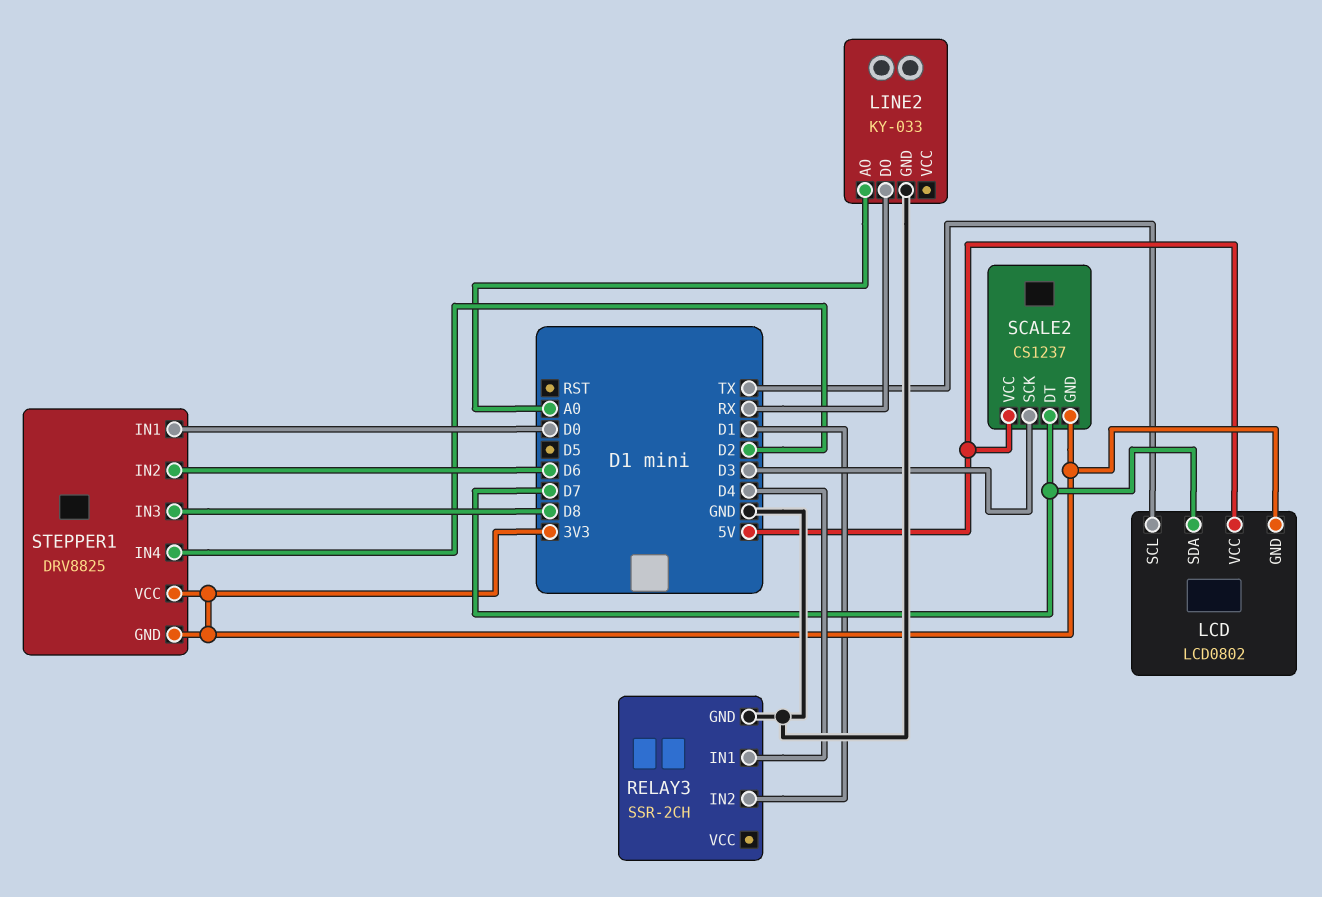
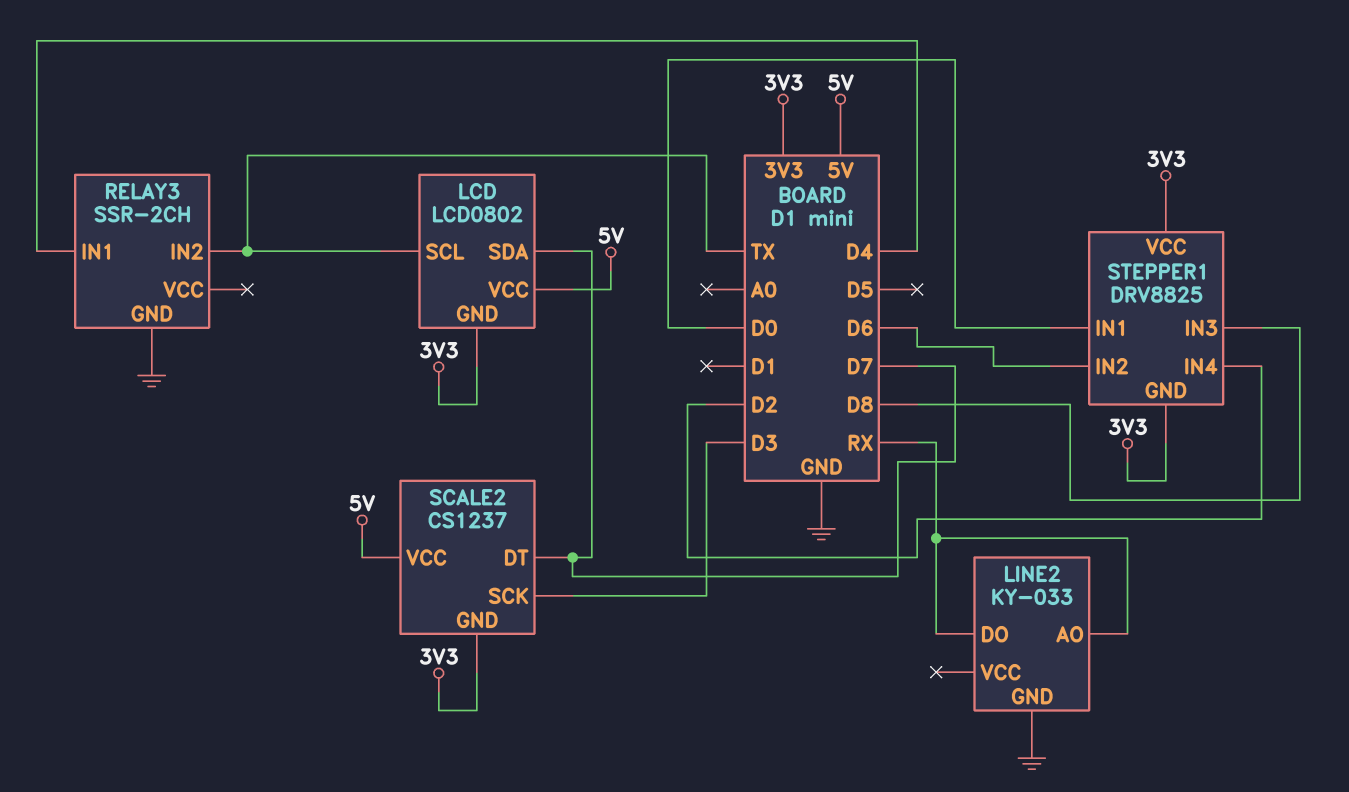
LINE2 pin AO: A0 -> RX
RELAY3 pin IN2: D1 -> TX

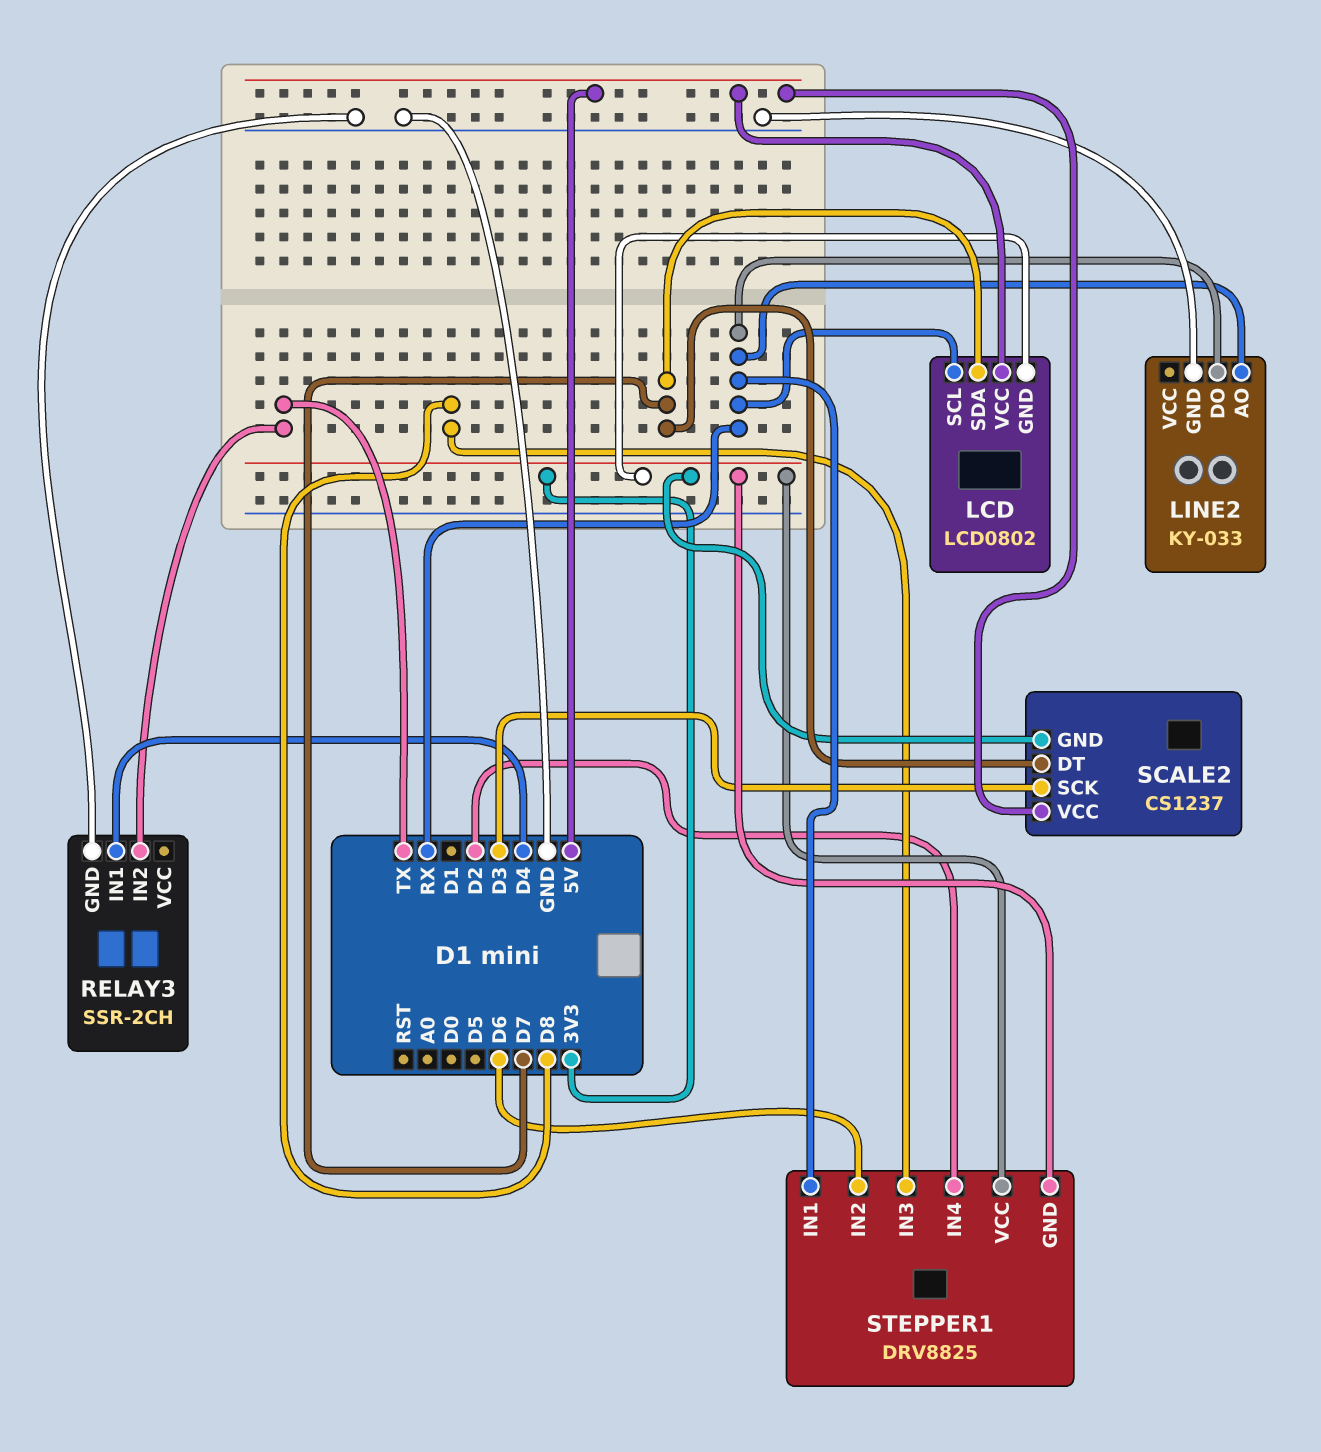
LCD pin SCL: TX -> RX
STEPPER1 pin IN1: D0 -> RX

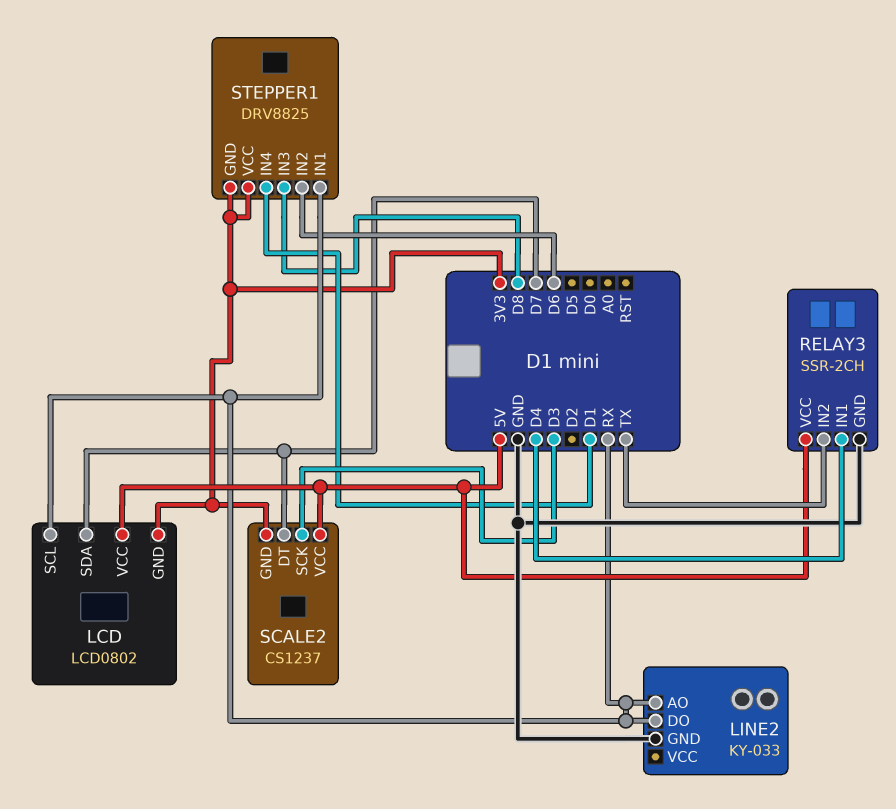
RELAY3 pin VCC: none -> 5V
STEPPER1 pin IN4: D2 -> D1

